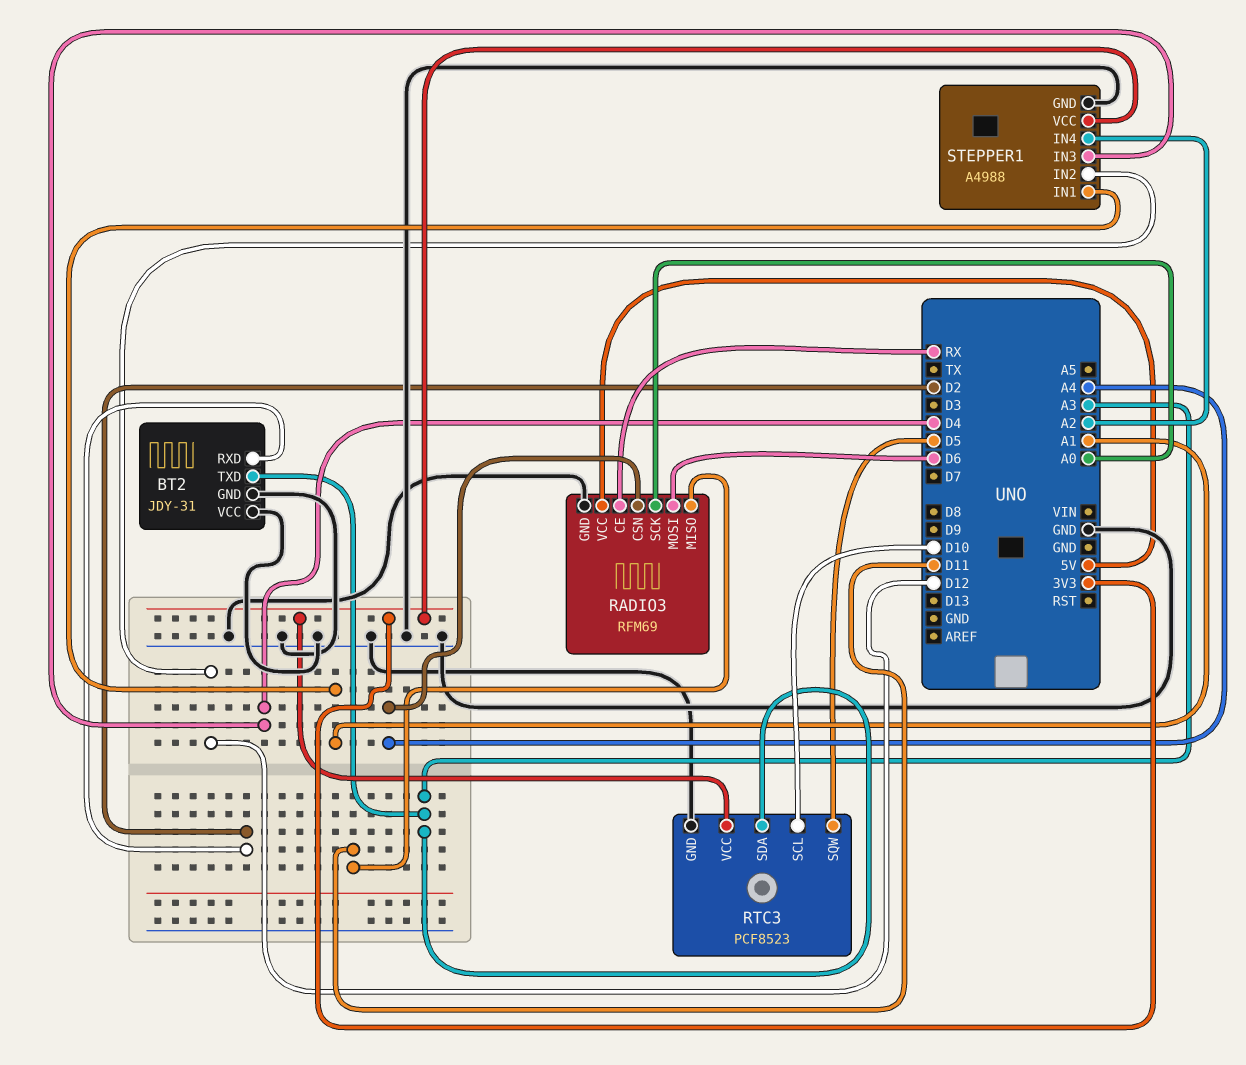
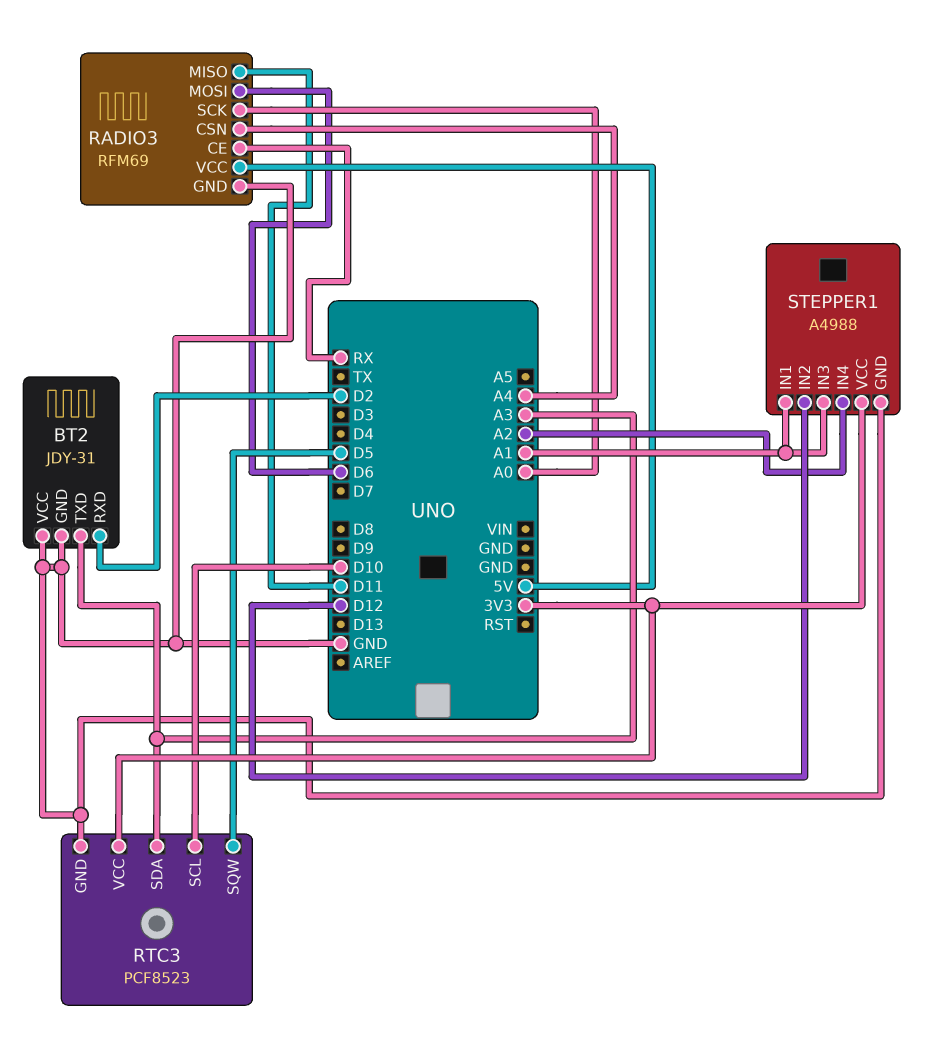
STEPPER1 pin IN3: D4 -> A1

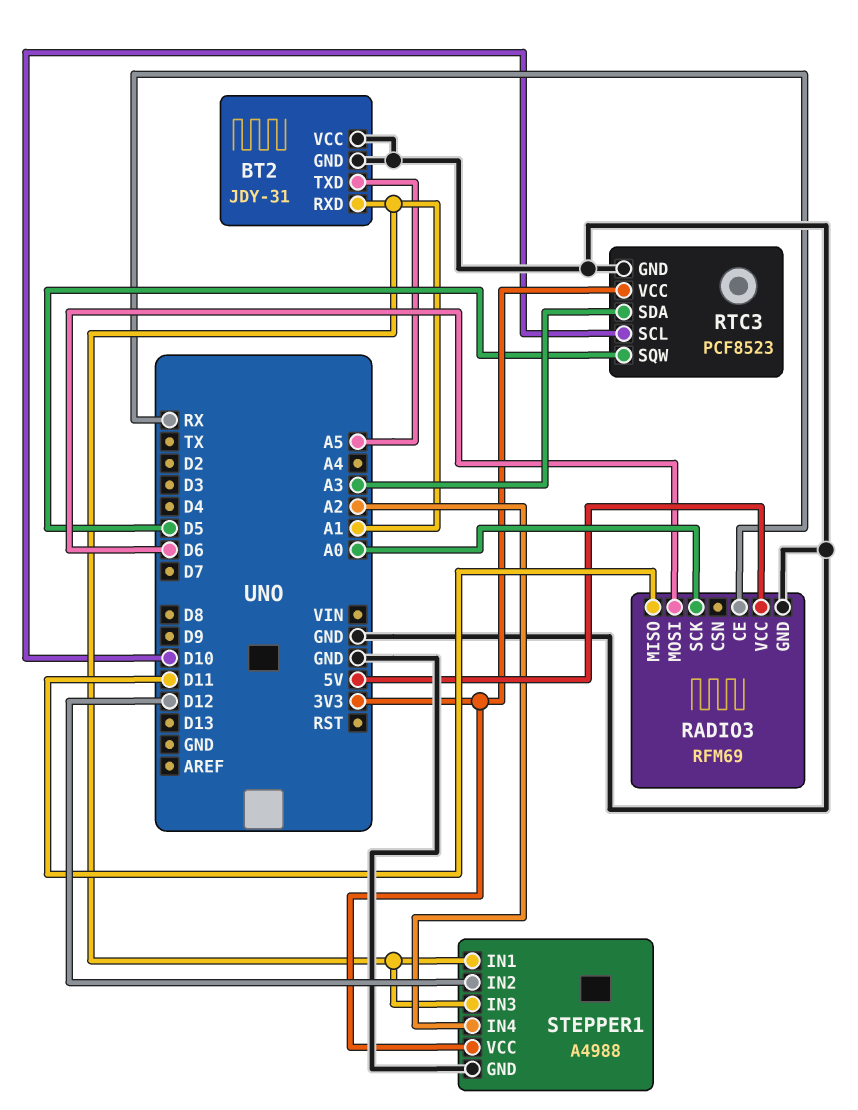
BT2 pin RXD: D2 -> A1
BT2 pin TXD: A3 -> A5
RADIO3 pin CSN: A4 -> none

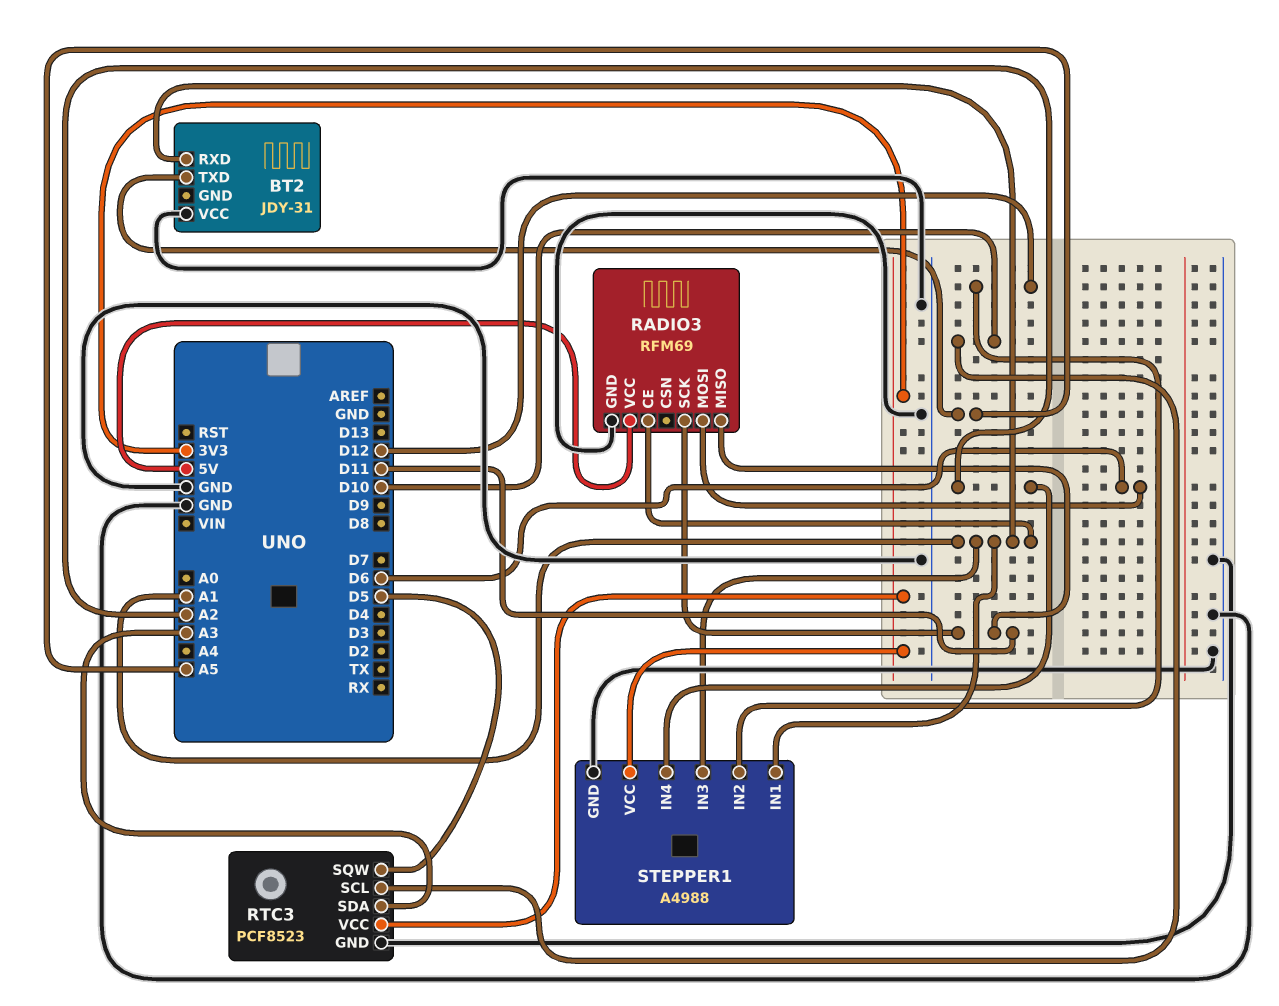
BT2 pin GND: GND -> none
RADIO3 pin CE: RX -> A1
RADIO3 pin SCK: A0 -> D11

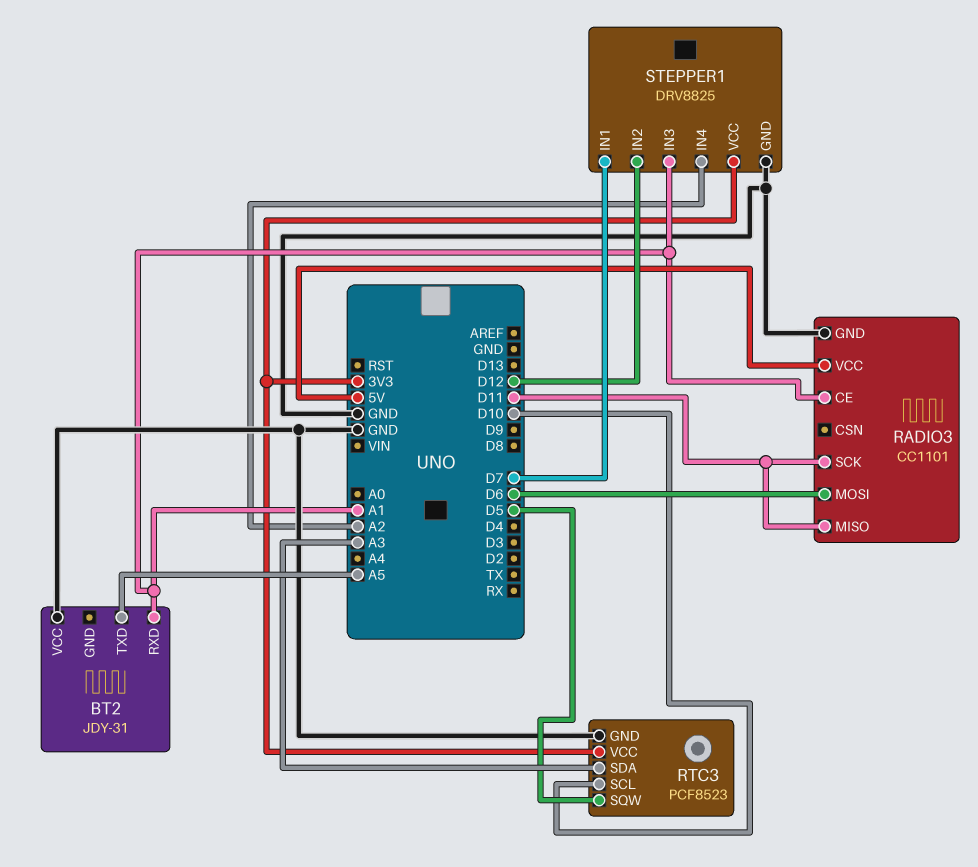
RADIO3: RFM69 -> CC1101
STEPPER1: A4988 -> DRV8825
STEPPER1 pin IN1: A1 -> D7

